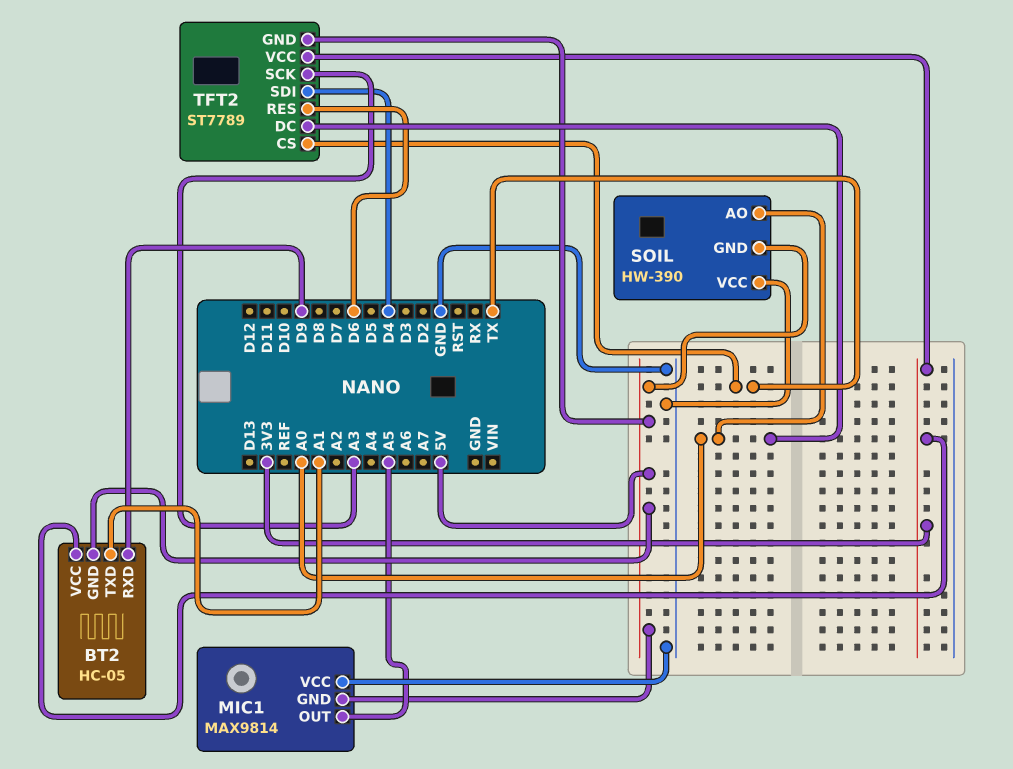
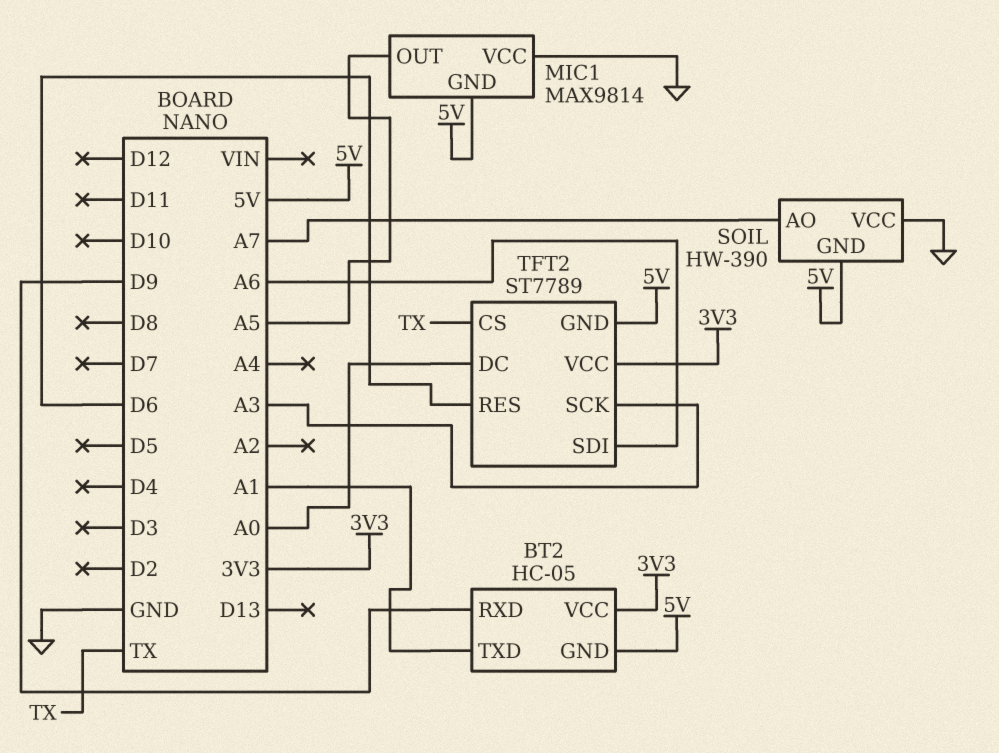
SOIL pin AO: A0 -> A7
TFT2 pin SDI: D4 -> A6

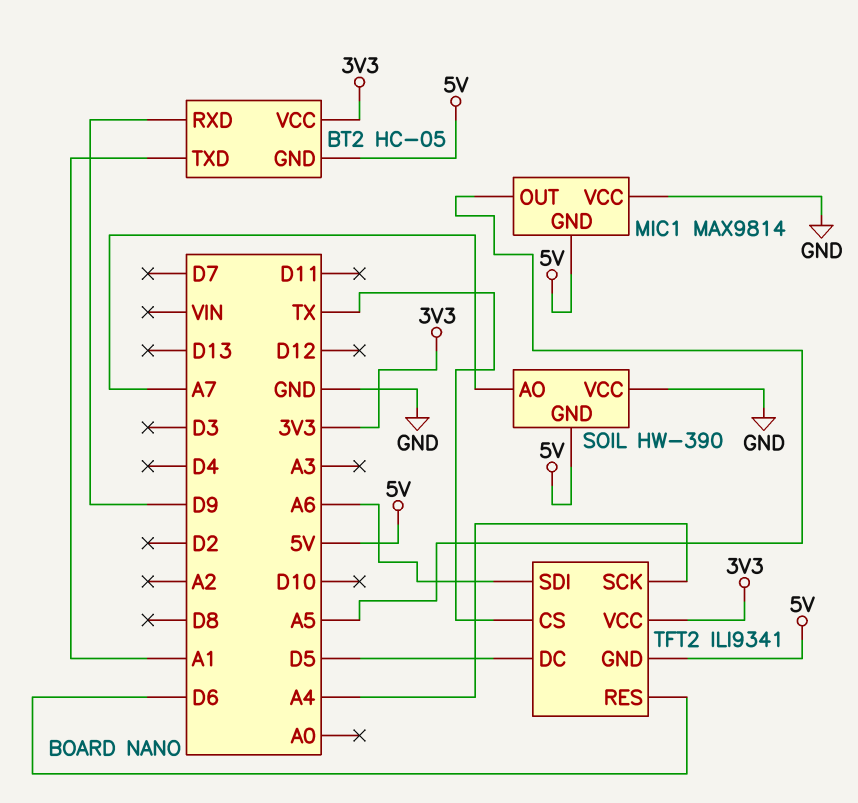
TFT2: ST7789 -> ILI9341
TFT2 pin DC: A0 -> D5
TFT2 pin SCK: A3 -> A4

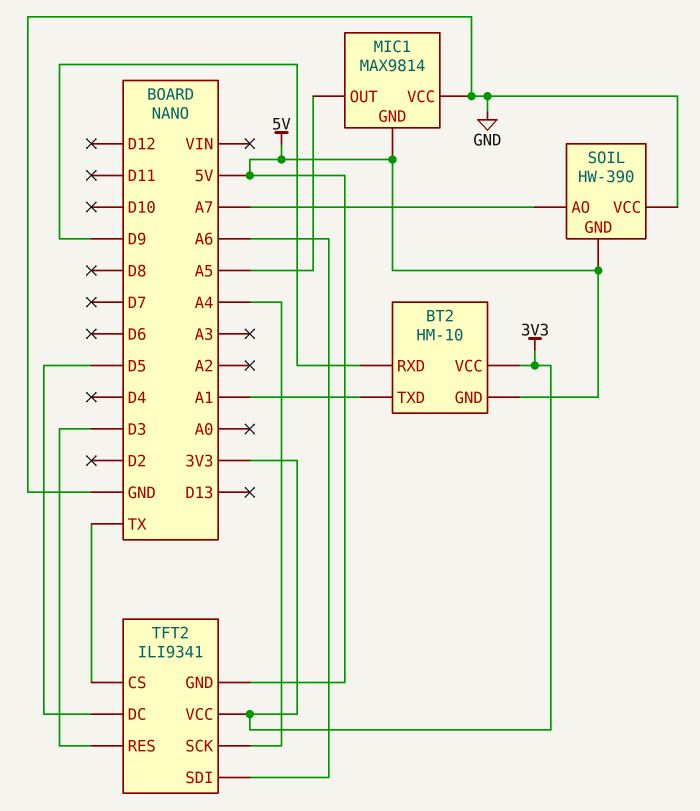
BT2: HC-05 -> HM-10
TFT2 pin RES: D6 -> D3

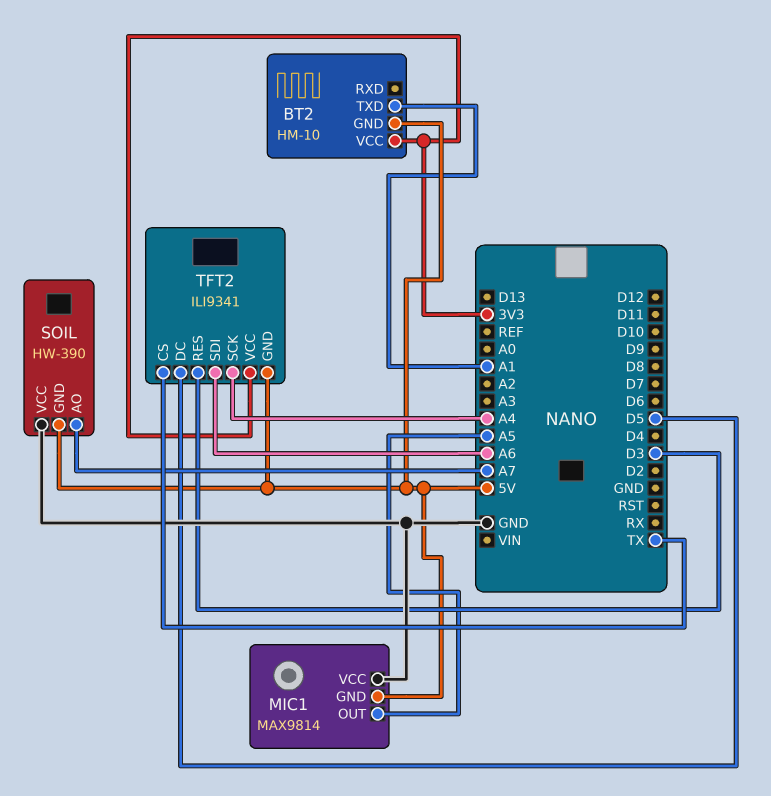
BT2 pin RXD: D9 -> none

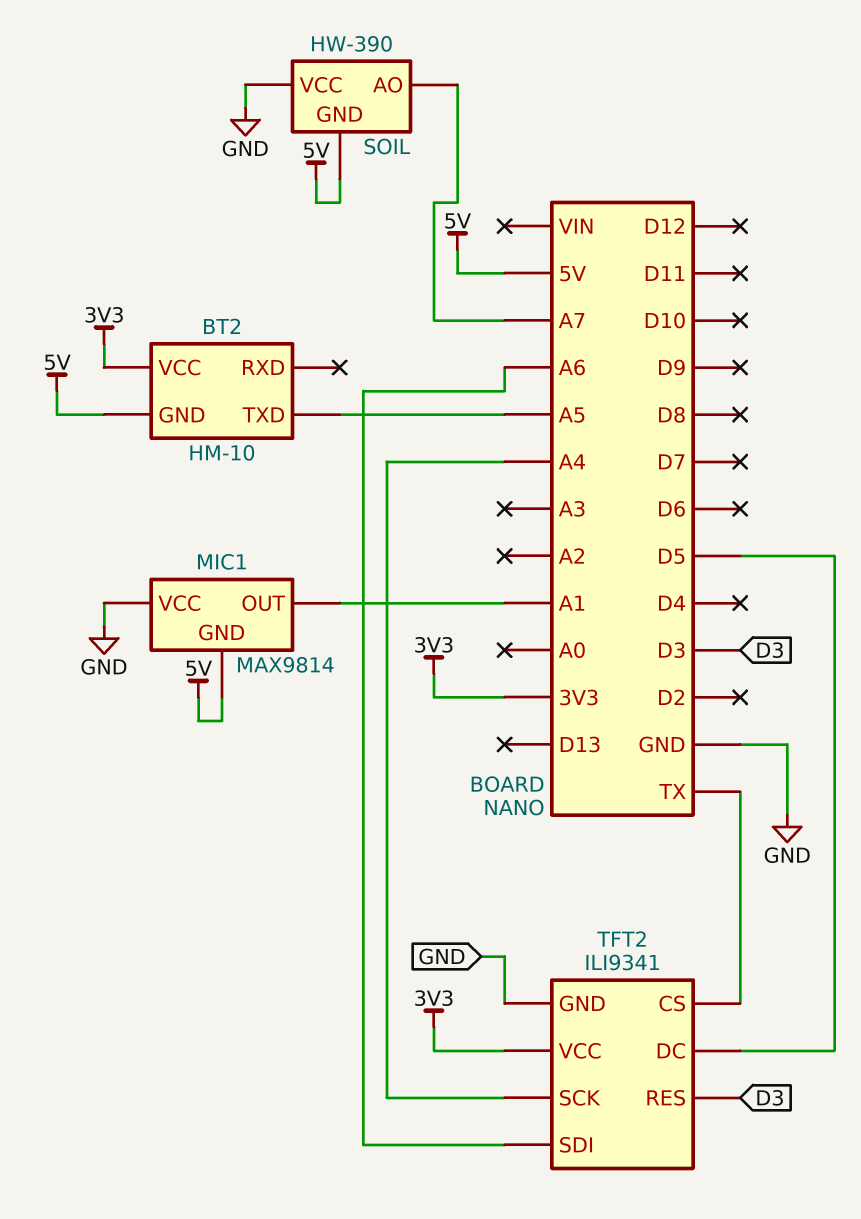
BT2 pin TXD: A1 -> A5
MIC1 pin OUT: A5 -> A1
TFT2 pin GND: 5V -> GND

